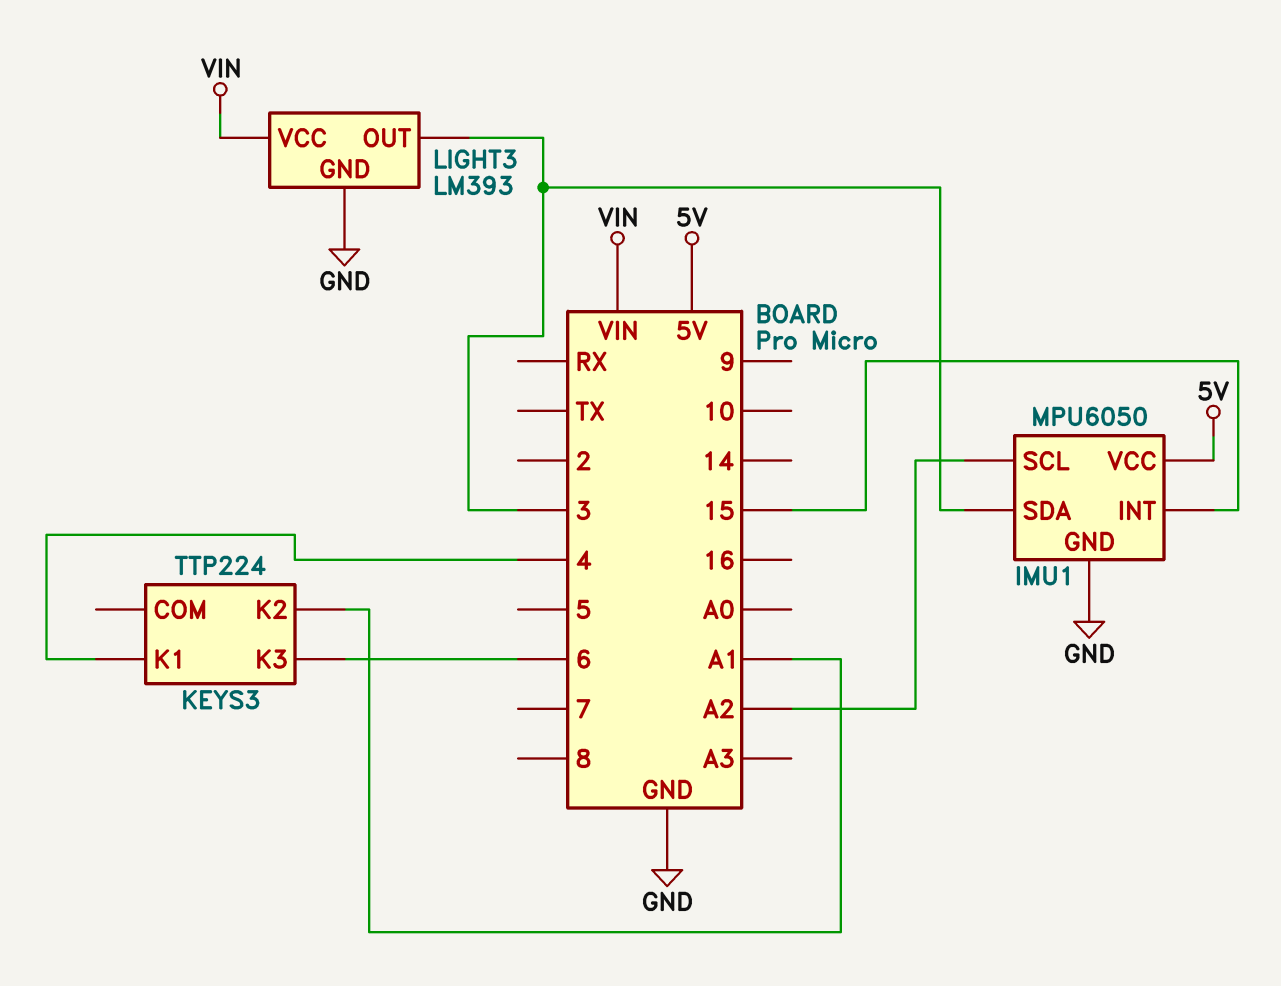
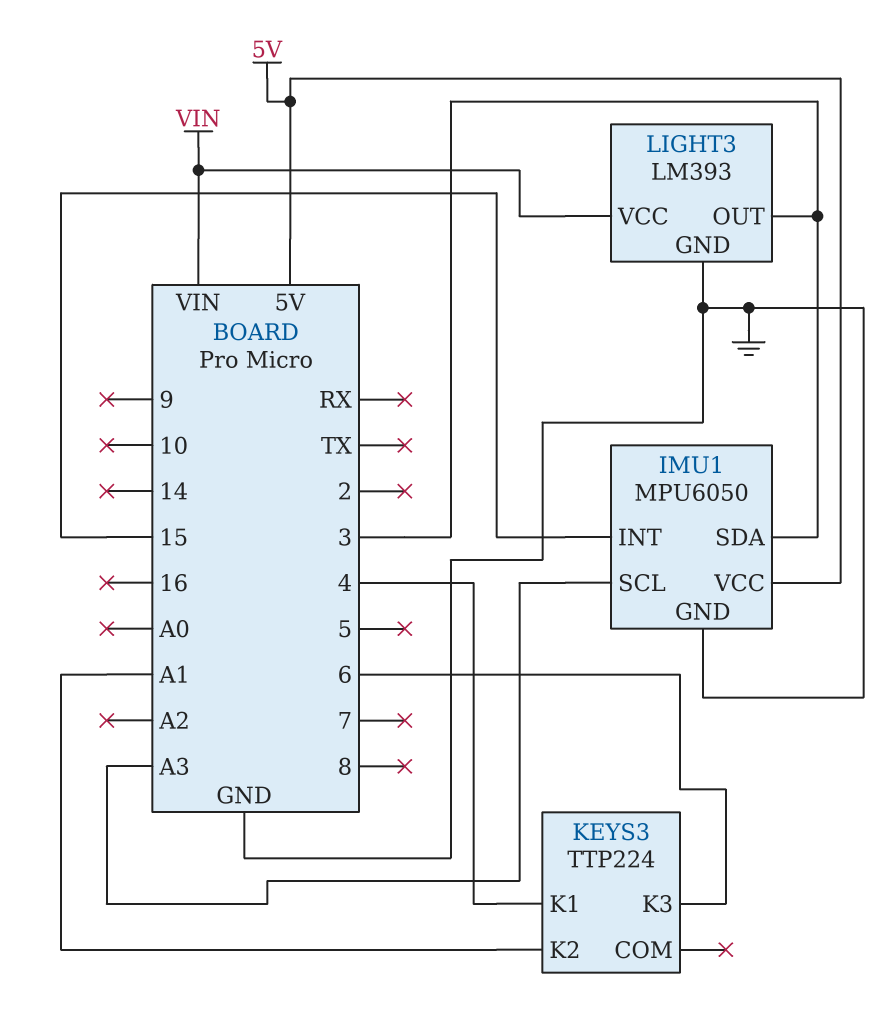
IMU1 pin SCL: A2 -> A3

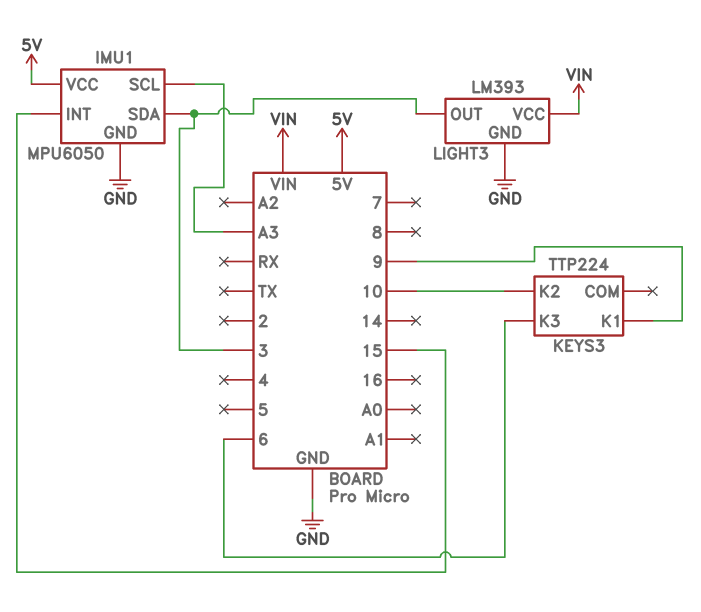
KEYS3 pin K1: 4 -> 9
KEYS3 pin K2: A1 -> 10

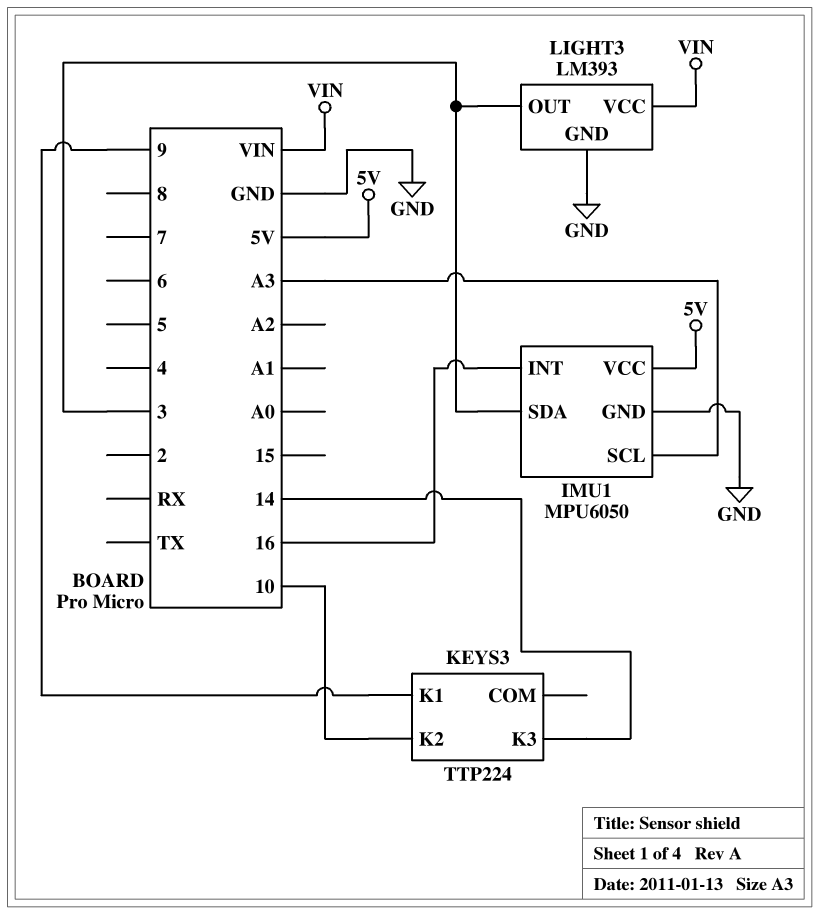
IMU1 pin INT: 15 -> 16
KEYS3 pin K3: 6 -> 14

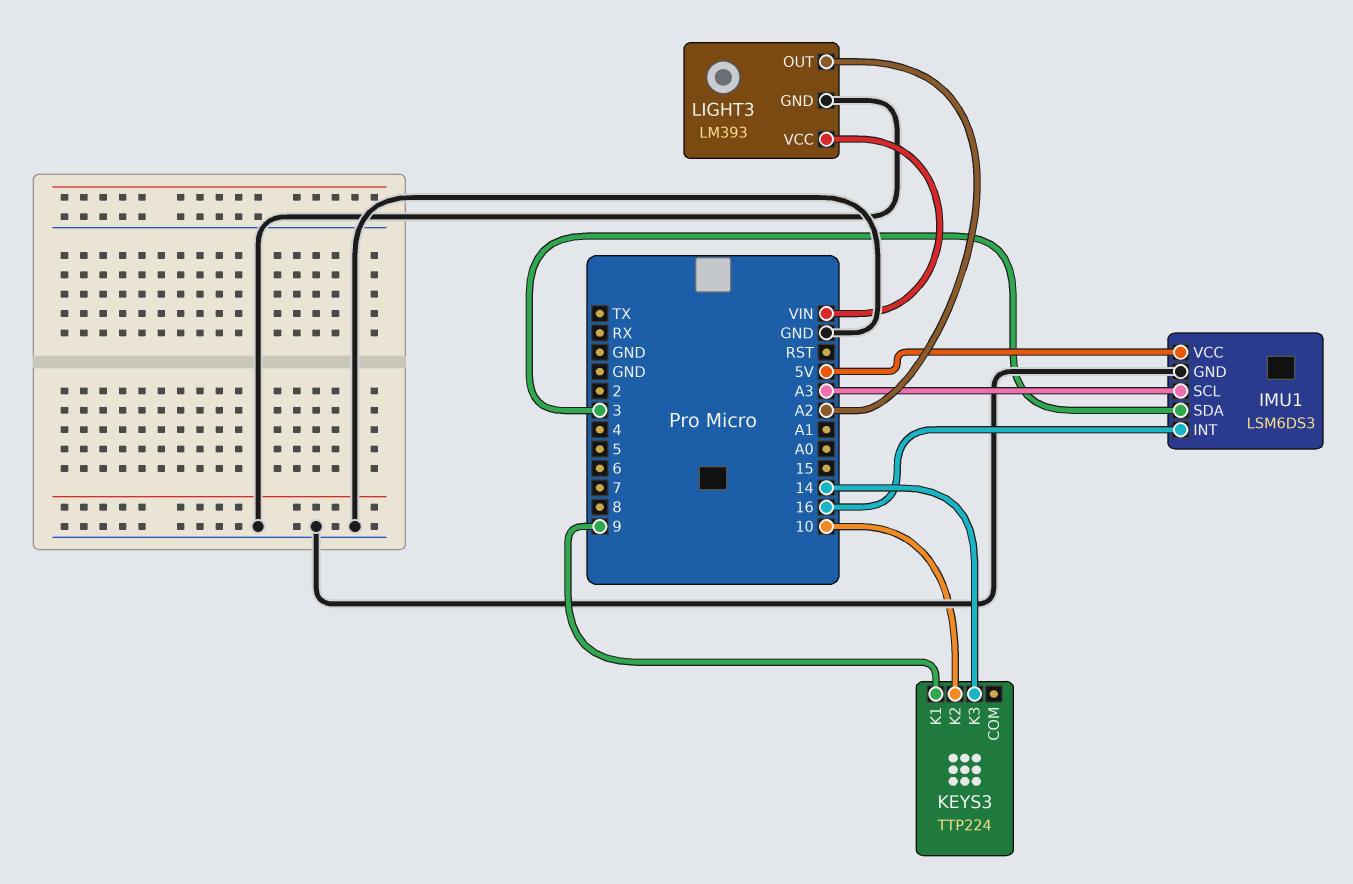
IMU1: MPU6050 -> LSM6DS3
LIGHT3 pin OUT: 3 -> A2

